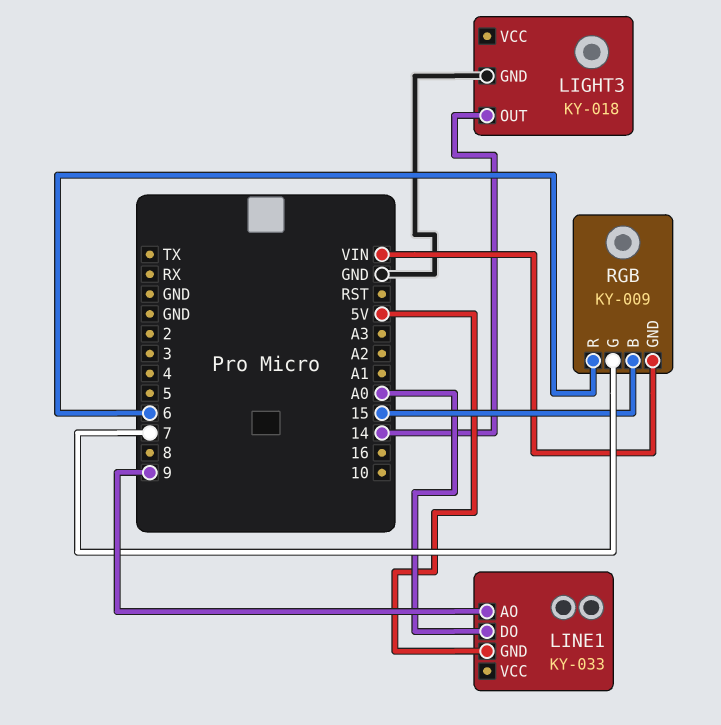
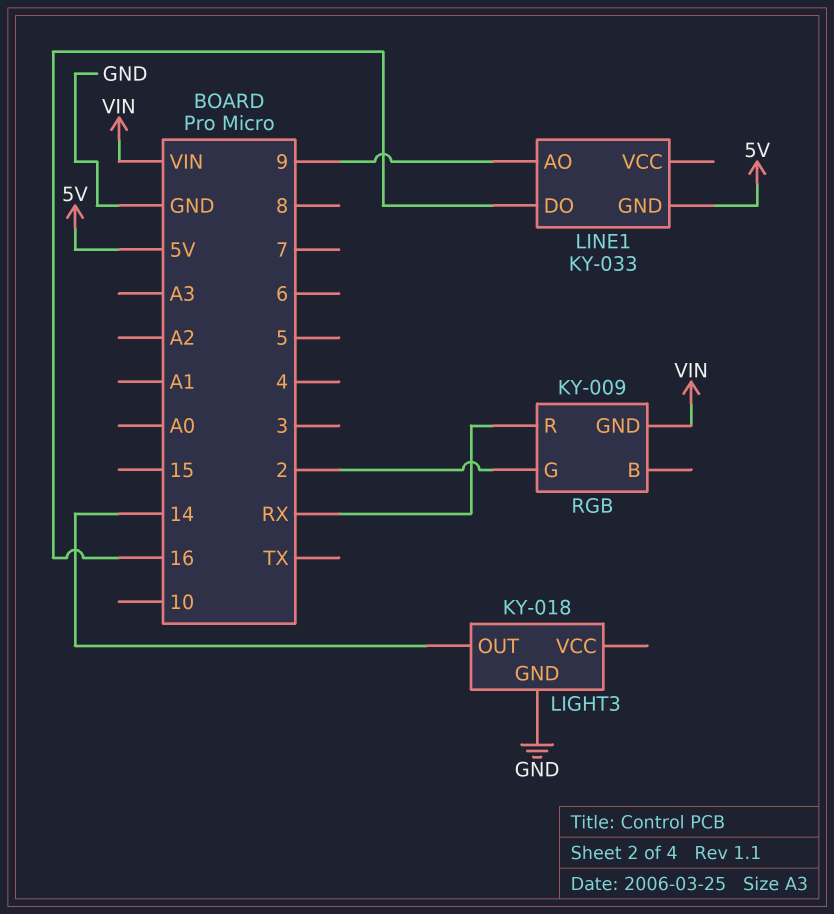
LINE1 pin DO: A0 -> 16
RGB pin B: 15 -> none
RGB pin G: 7 -> 2
RGB pin R: 6 -> RX

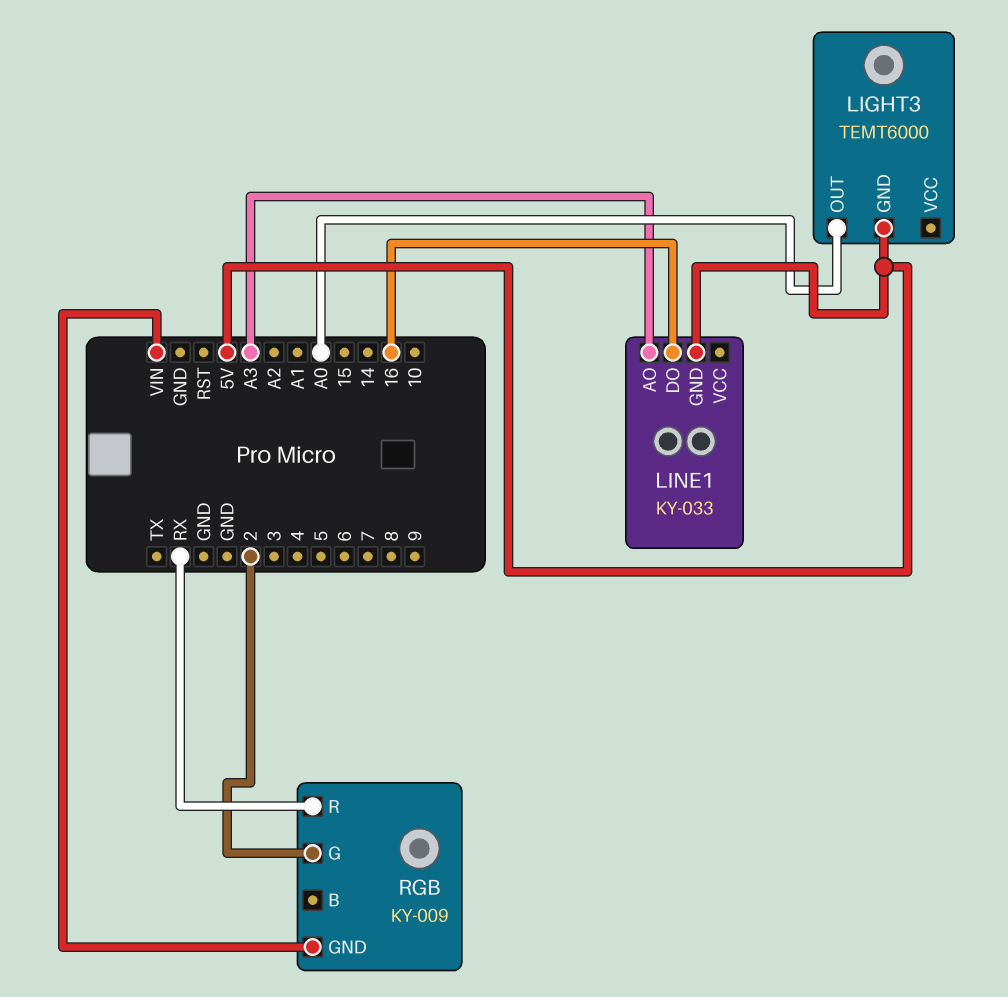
LIGHT3: KY-018 -> TEMT6000
LIGHT3 pin GND: GND -> 5V
LIGHT3 pin OUT: 14 -> A0
LINE1 pin AO: 9 -> A3

